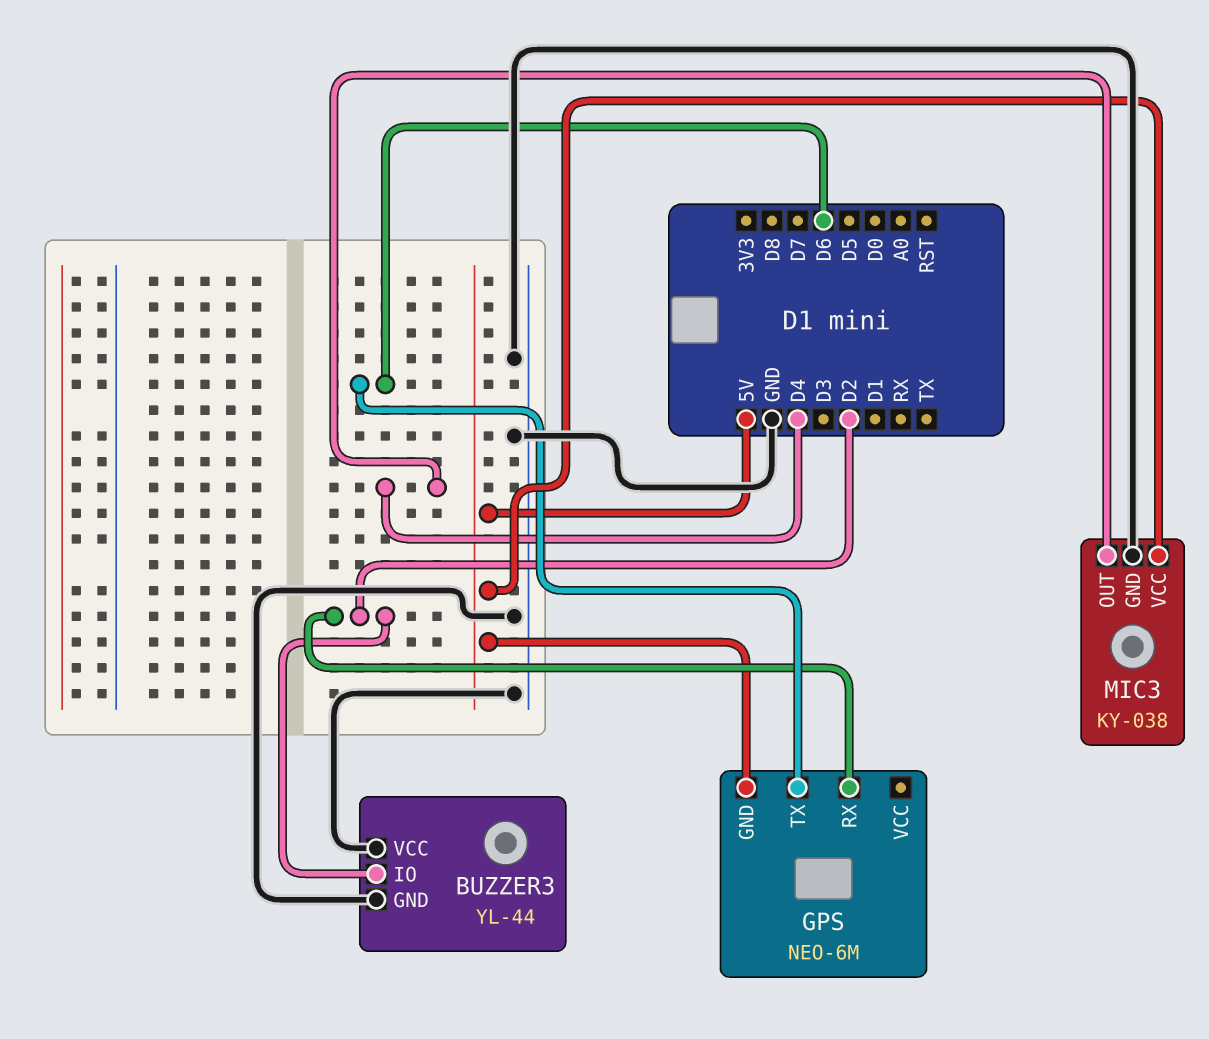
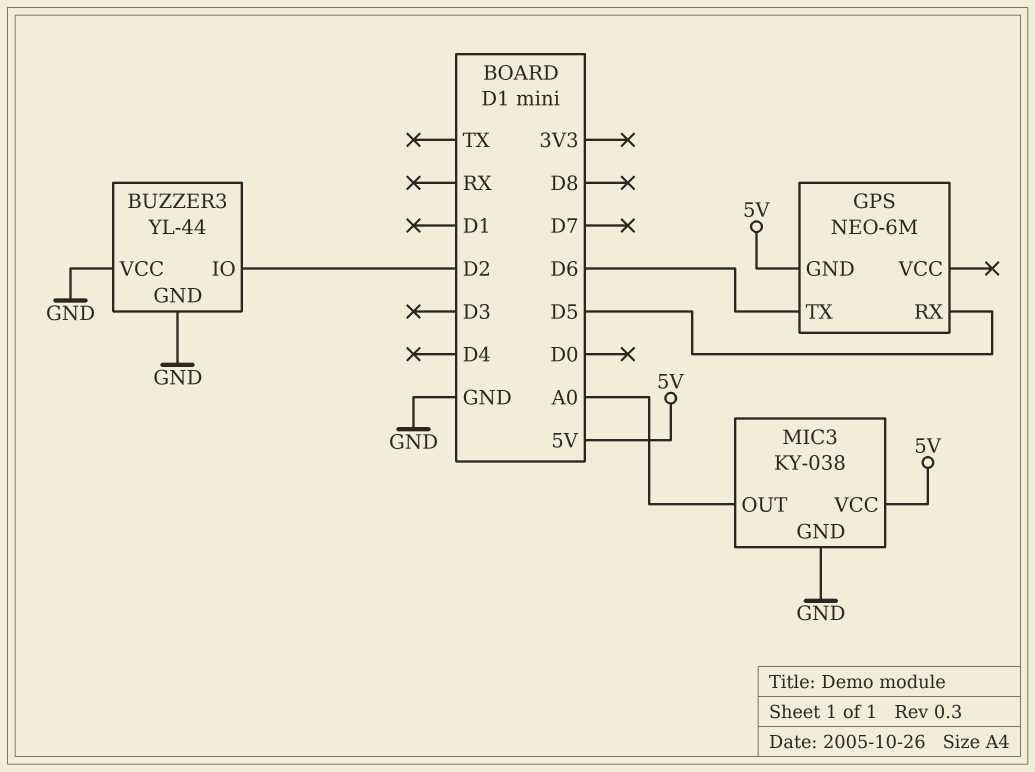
GPS pin RX: D2 -> D5
MIC3 pin OUT: D4 -> A0

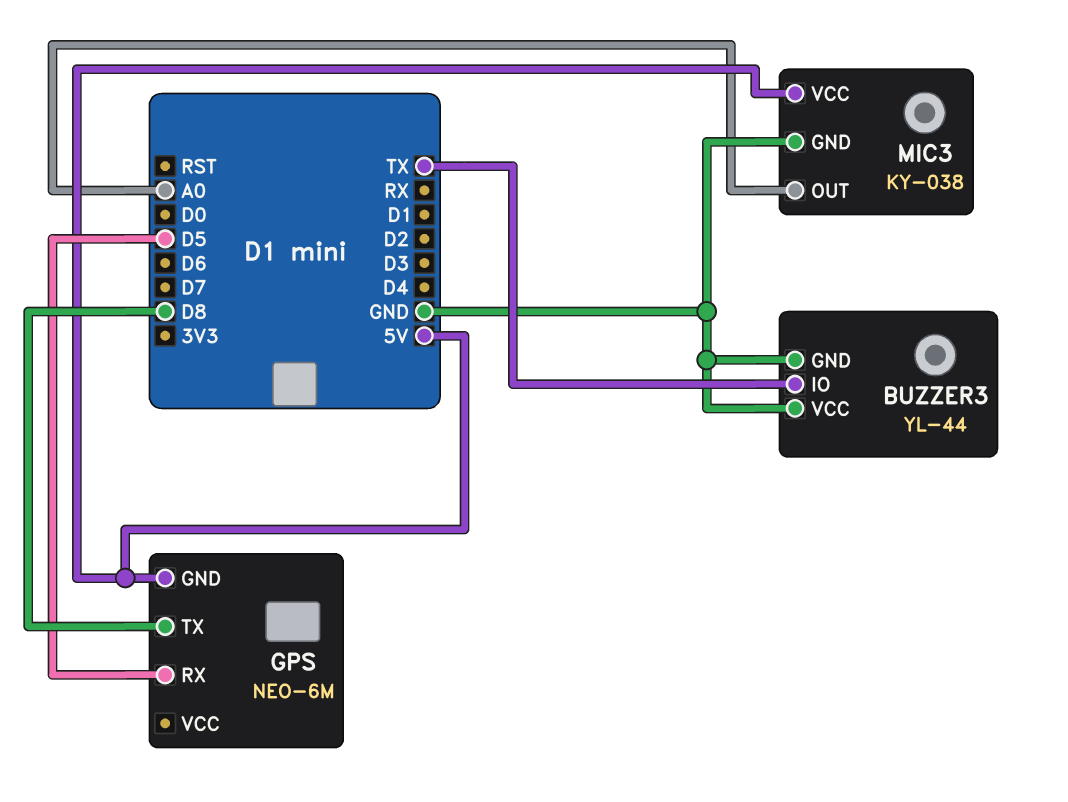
BUZZER3 pin IO: D2 -> TX
GPS pin TX: D6 -> D8

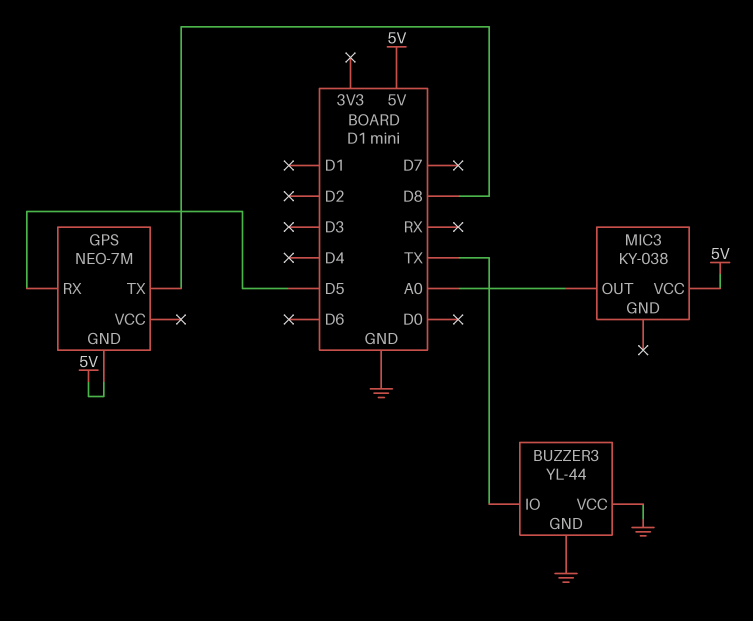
GPS: NEO-6M -> NEO-7M
MIC3 pin GND: GND -> none

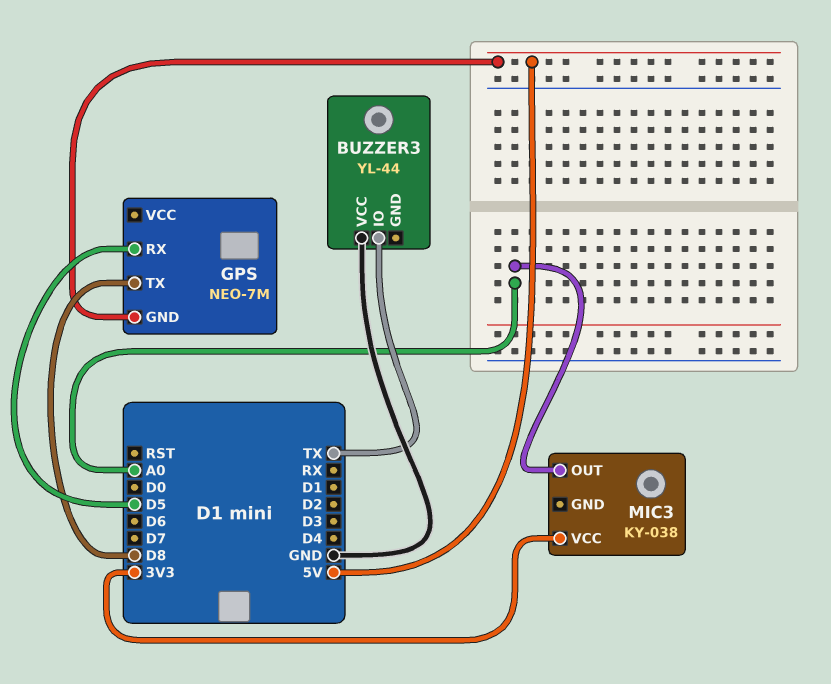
BUZZER3 pin GND: GND -> none
MIC3 pin VCC: 5V -> 3V3

